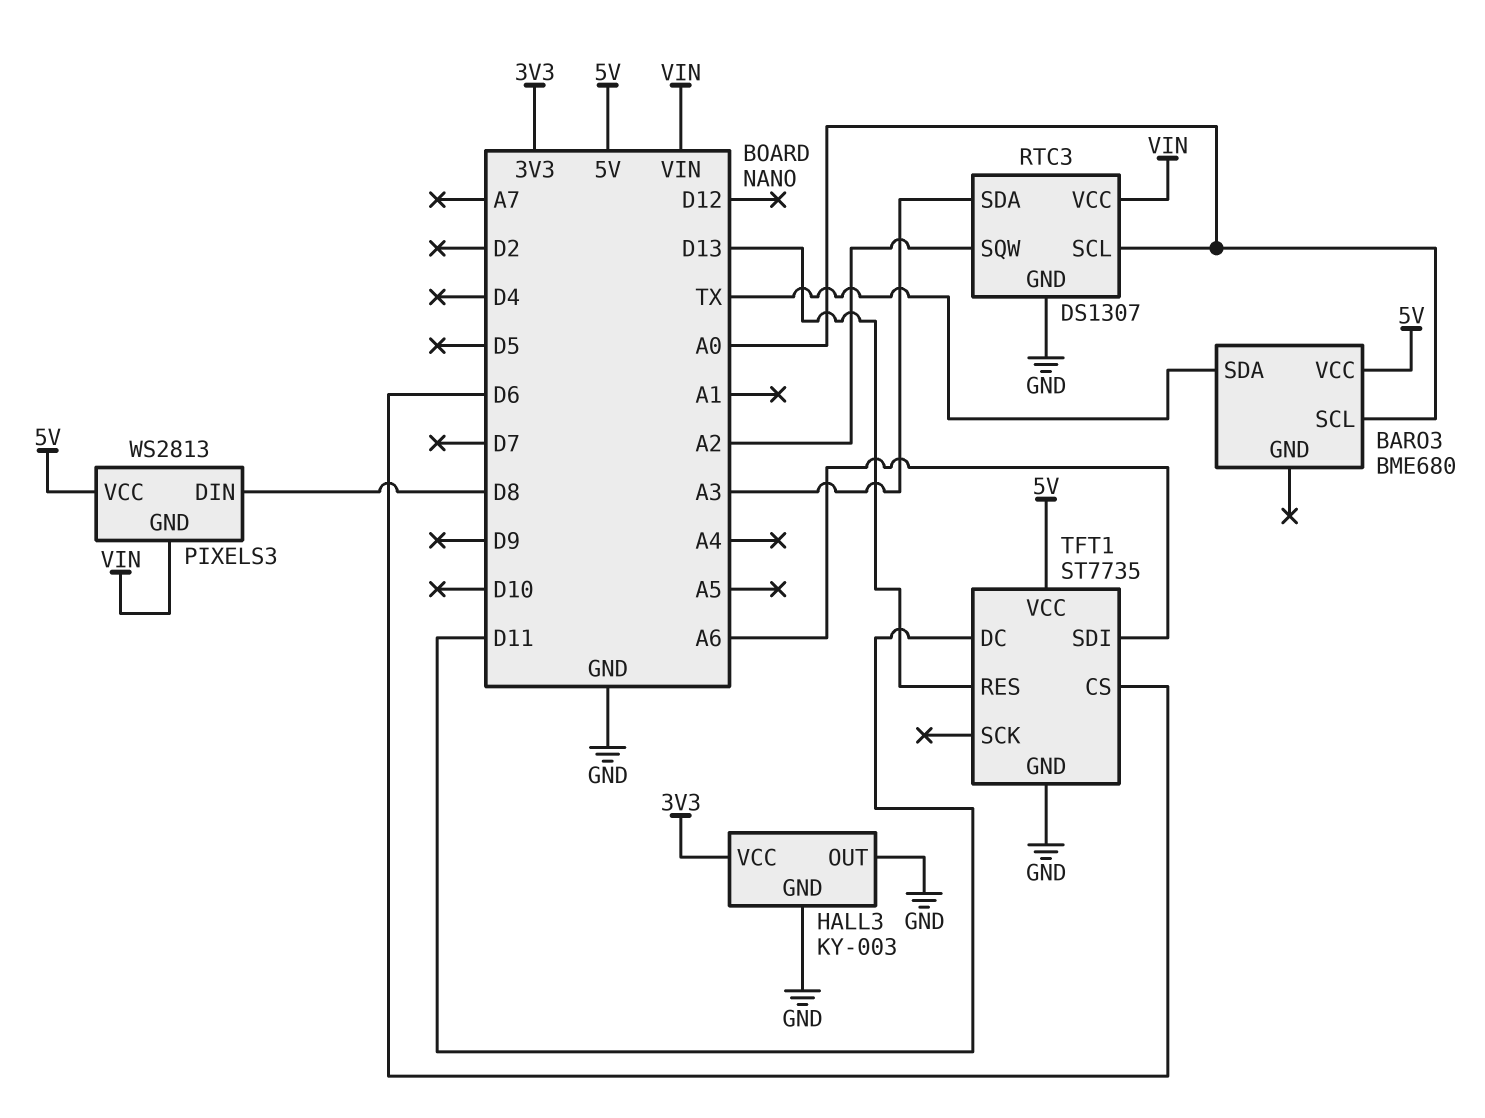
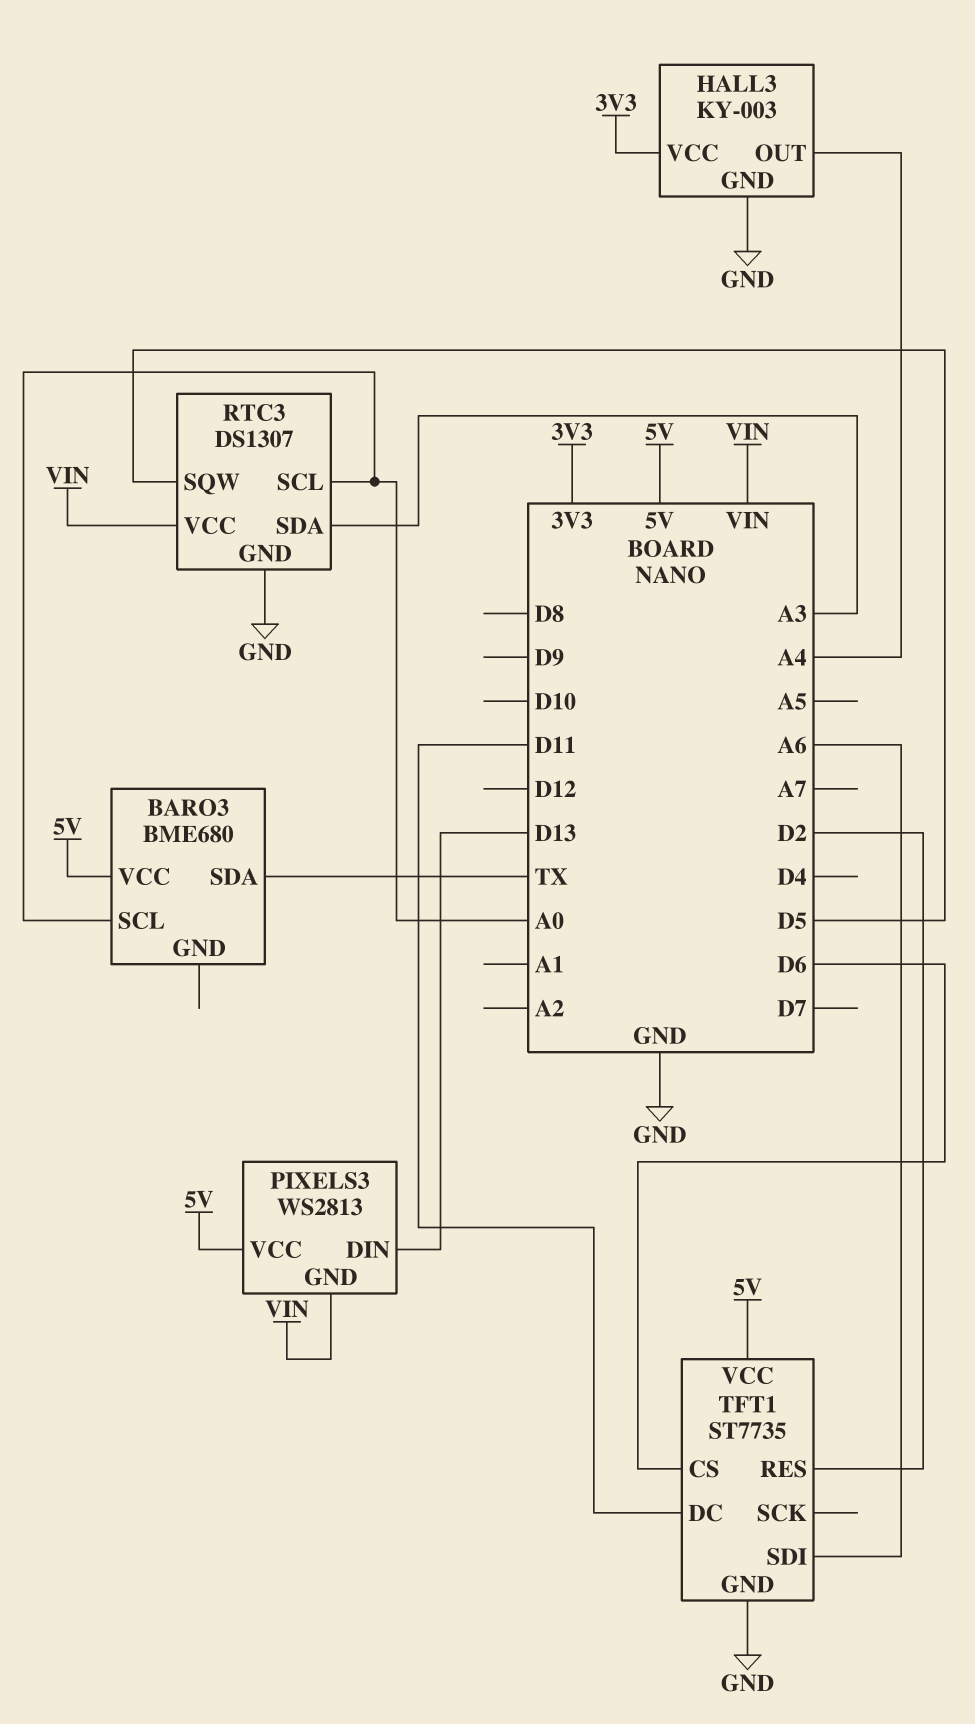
HALL3 pin OUT: GND -> A4
PIXELS3 pin DIN: D8 -> D13
RTC3 pin SQW: A2 -> D5
TFT1 pin RES: D13 -> D2

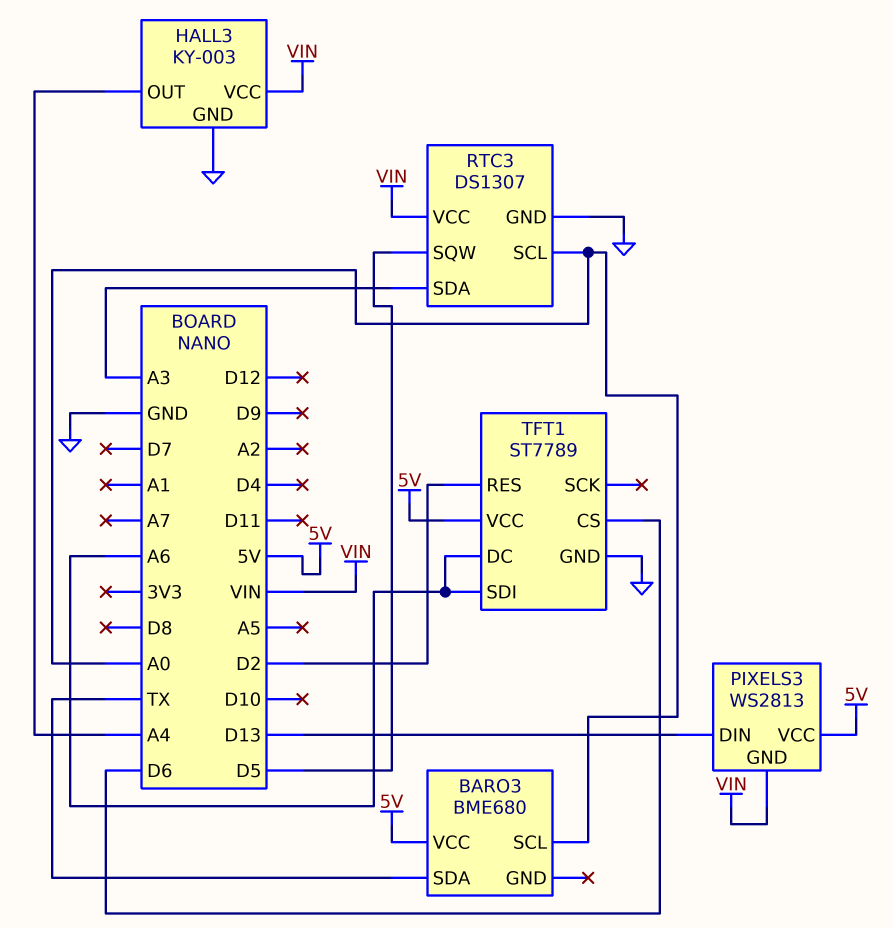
HALL3 pin VCC: 3V3 -> VIN
TFT1: ST7735 -> ST7789
TFT1 pin DC: D11 -> A6

